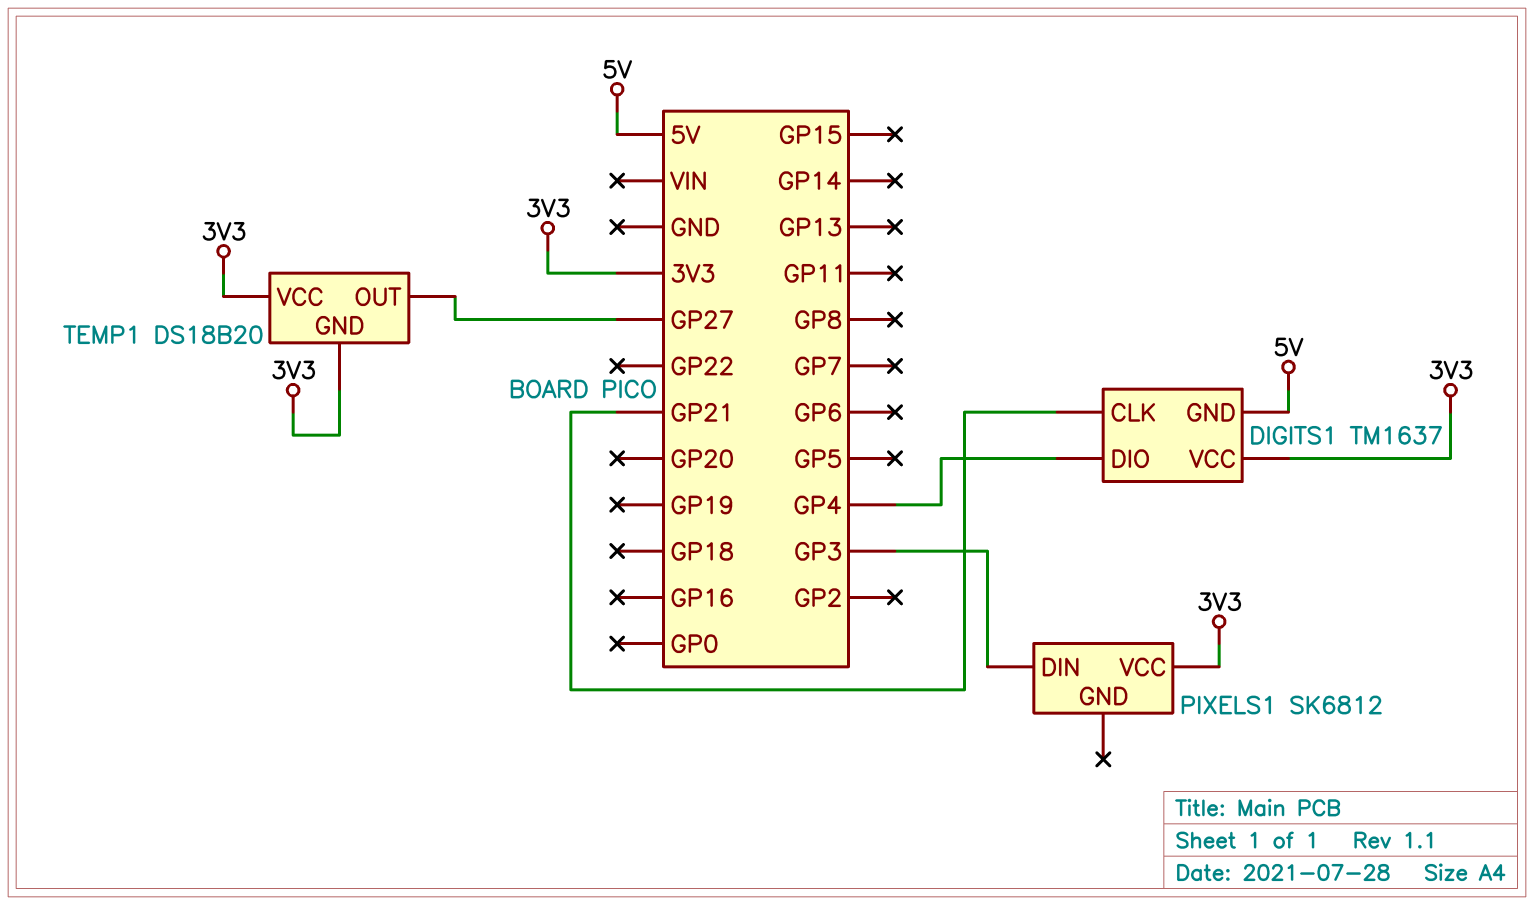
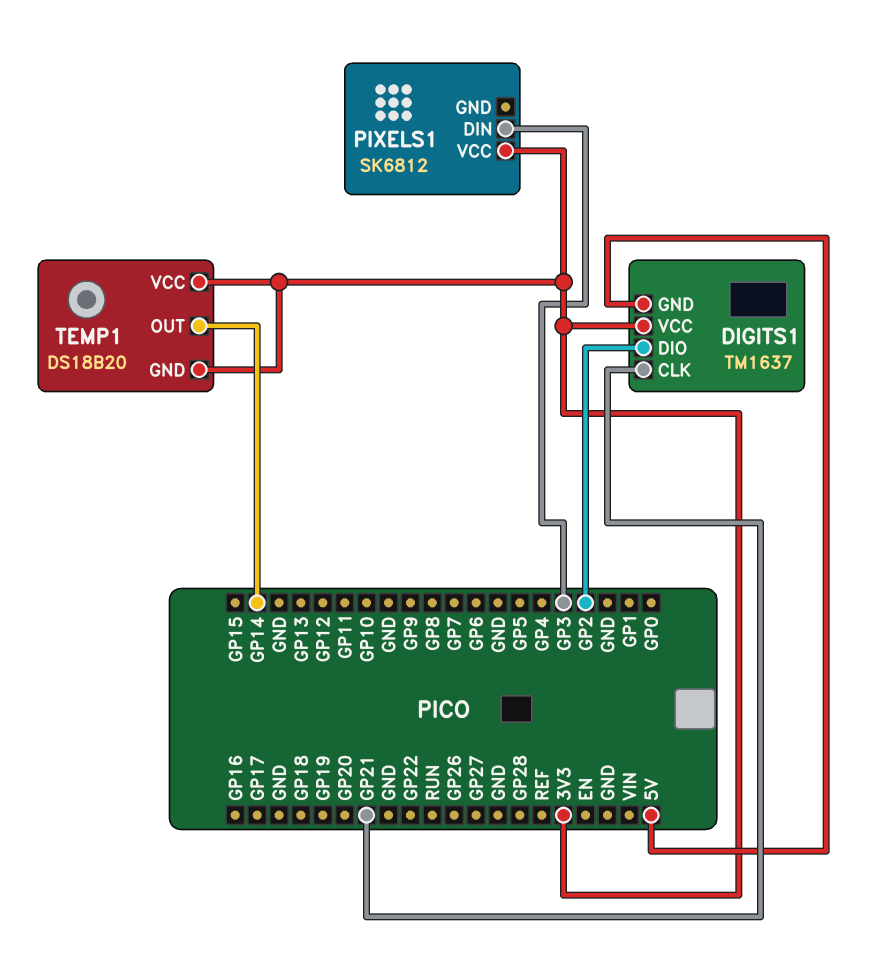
DIGITS1 pin DIO: GP4 -> GP2
TEMP1 pin OUT: GP27 -> GP14

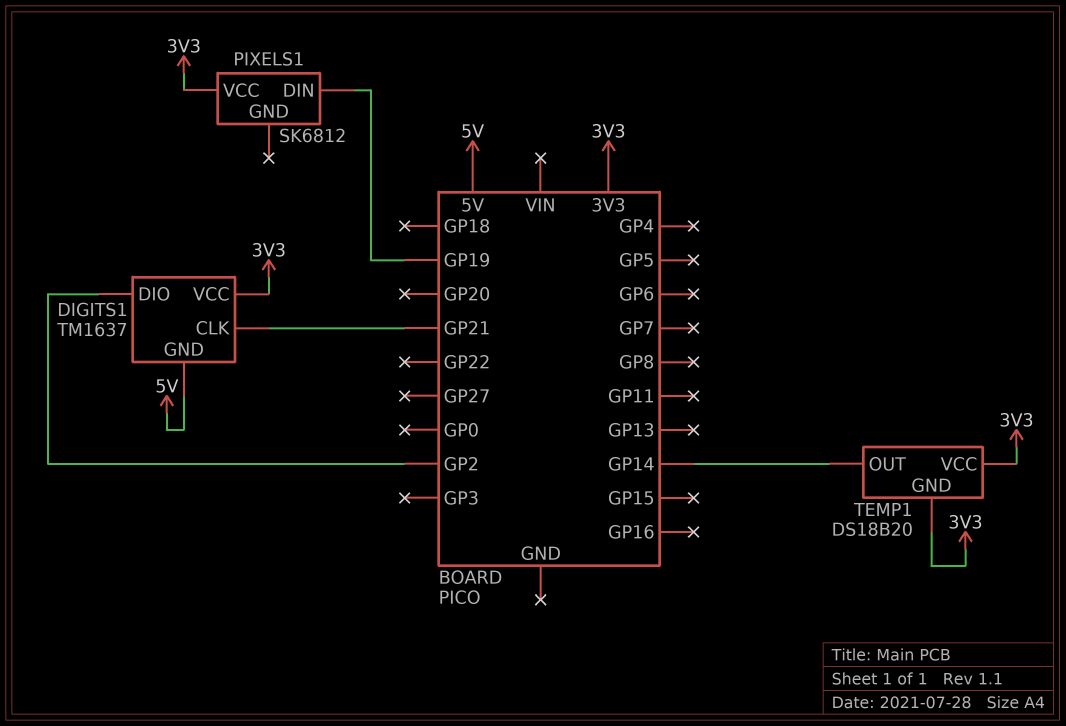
PIXELS1 pin DIN: GP3 -> GP19

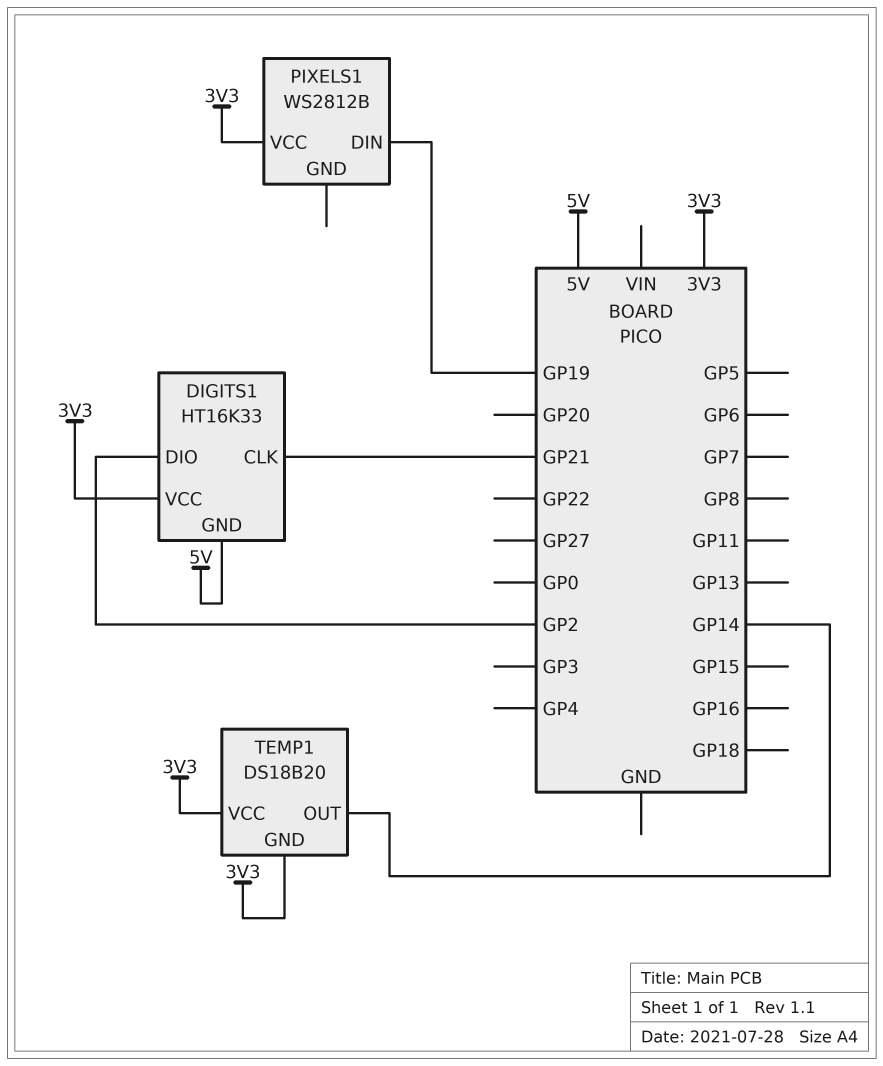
DIGITS1: TM1637 -> HT16K33
PIXELS1: SK6812 -> WS2812B

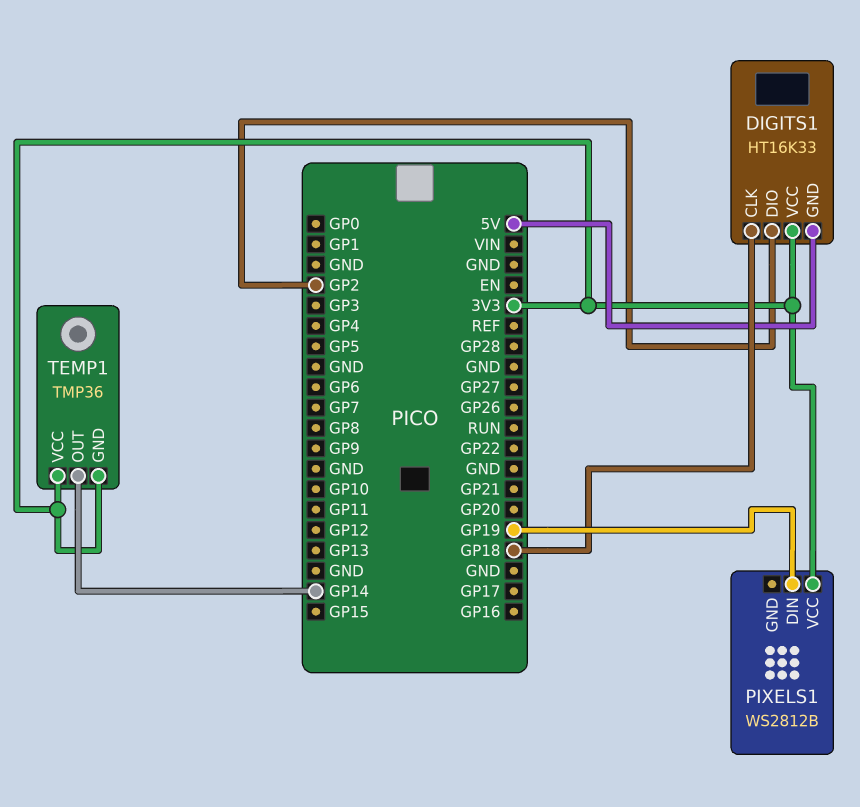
DIGITS1 pin CLK: GP21 -> GP18
TEMP1: DS18B20 -> TMP36

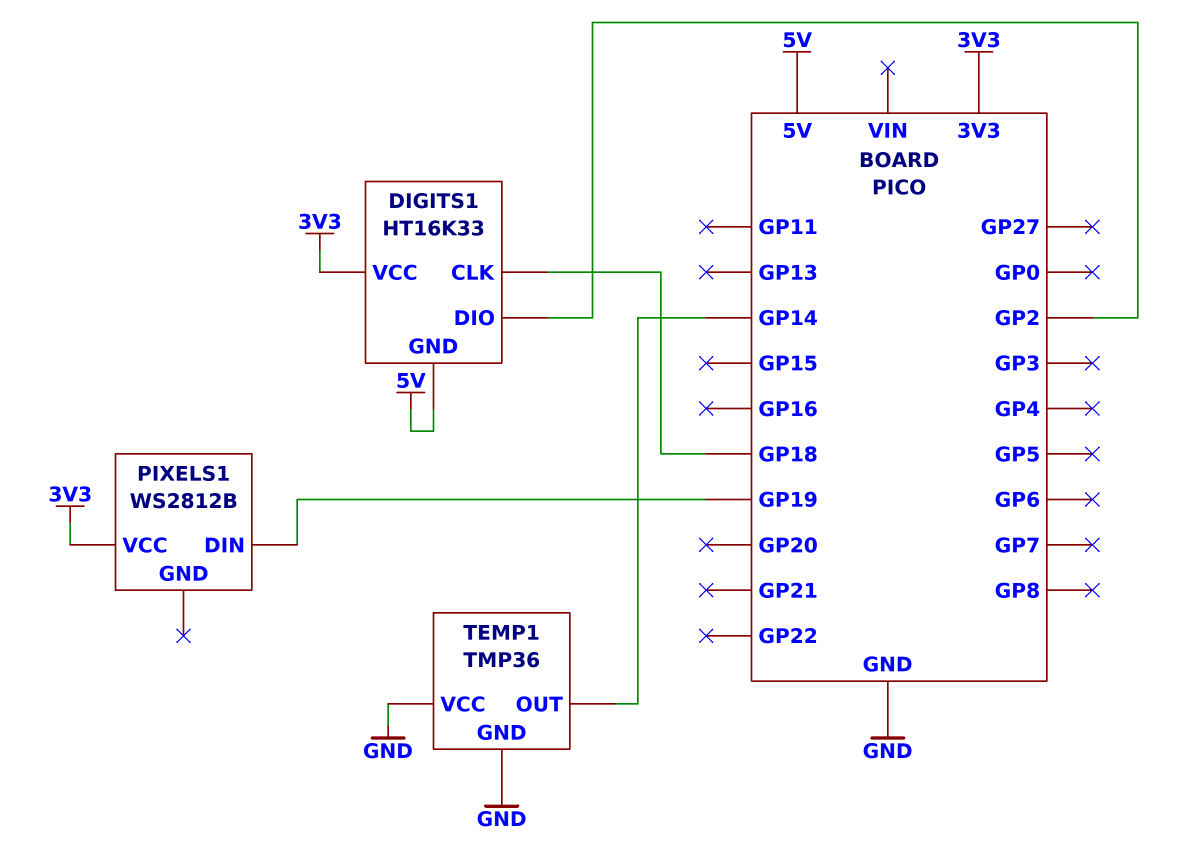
TEMP1 pin GND: 3V3 -> GND
TEMP1 pin VCC: 3V3 -> GND

